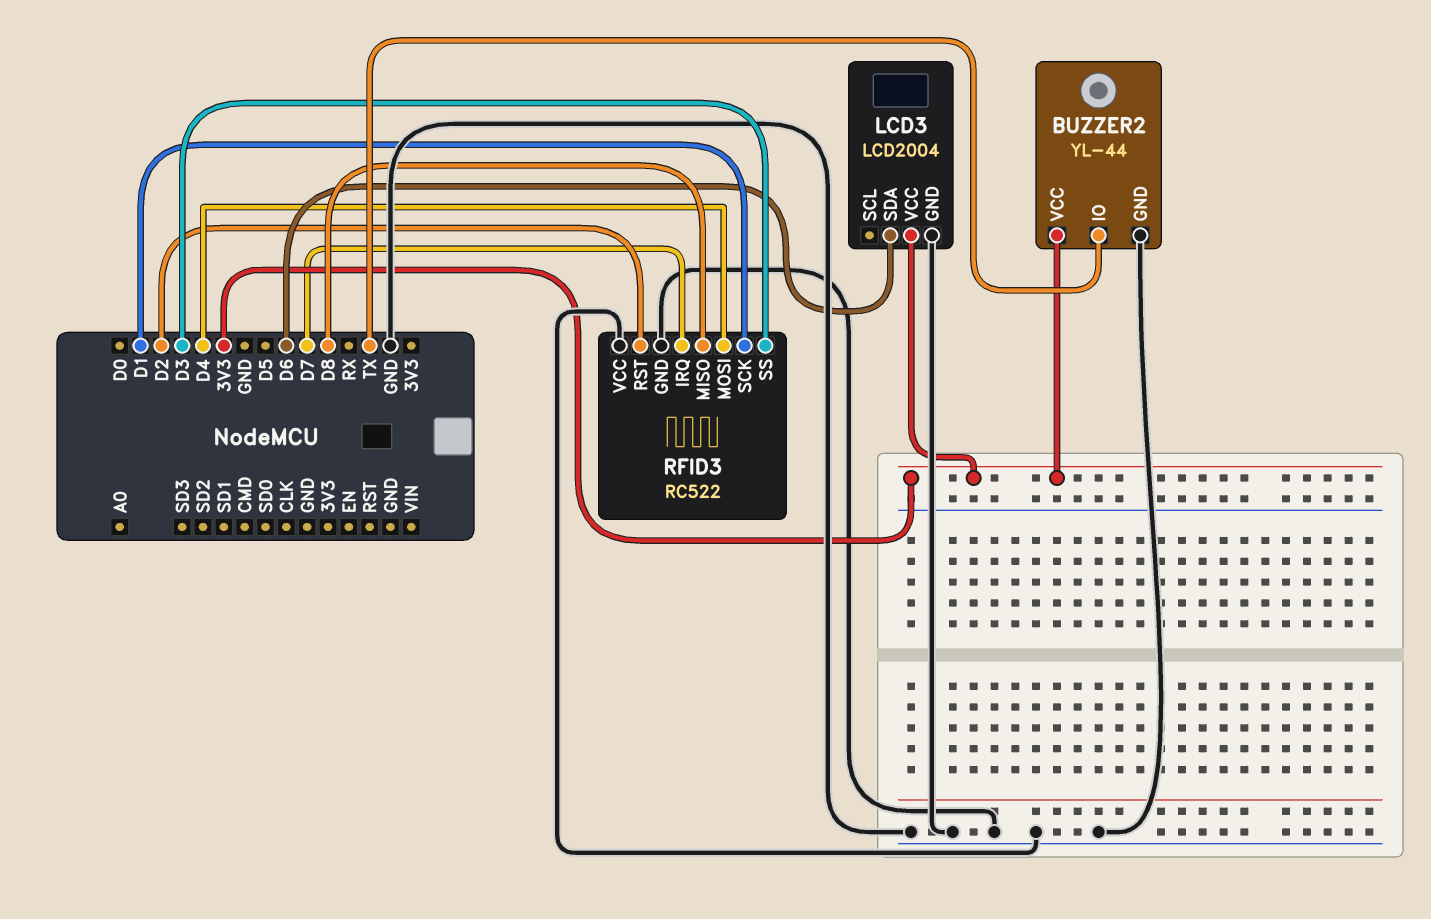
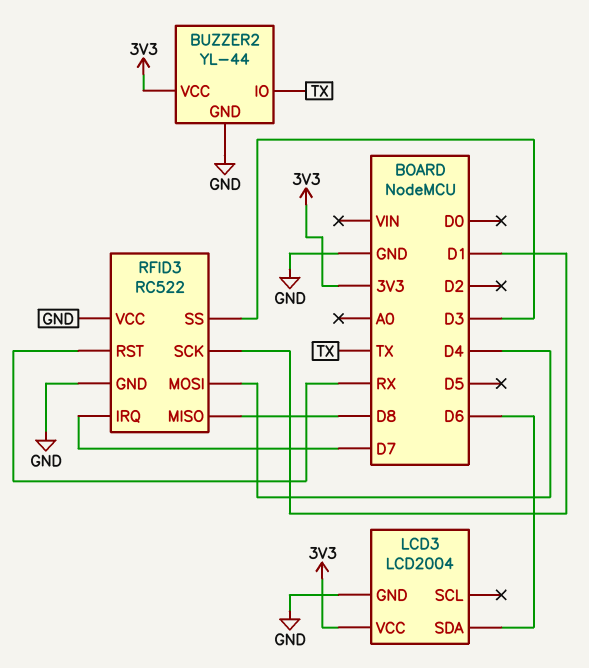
RFID3 pin RST: D2 -> RX

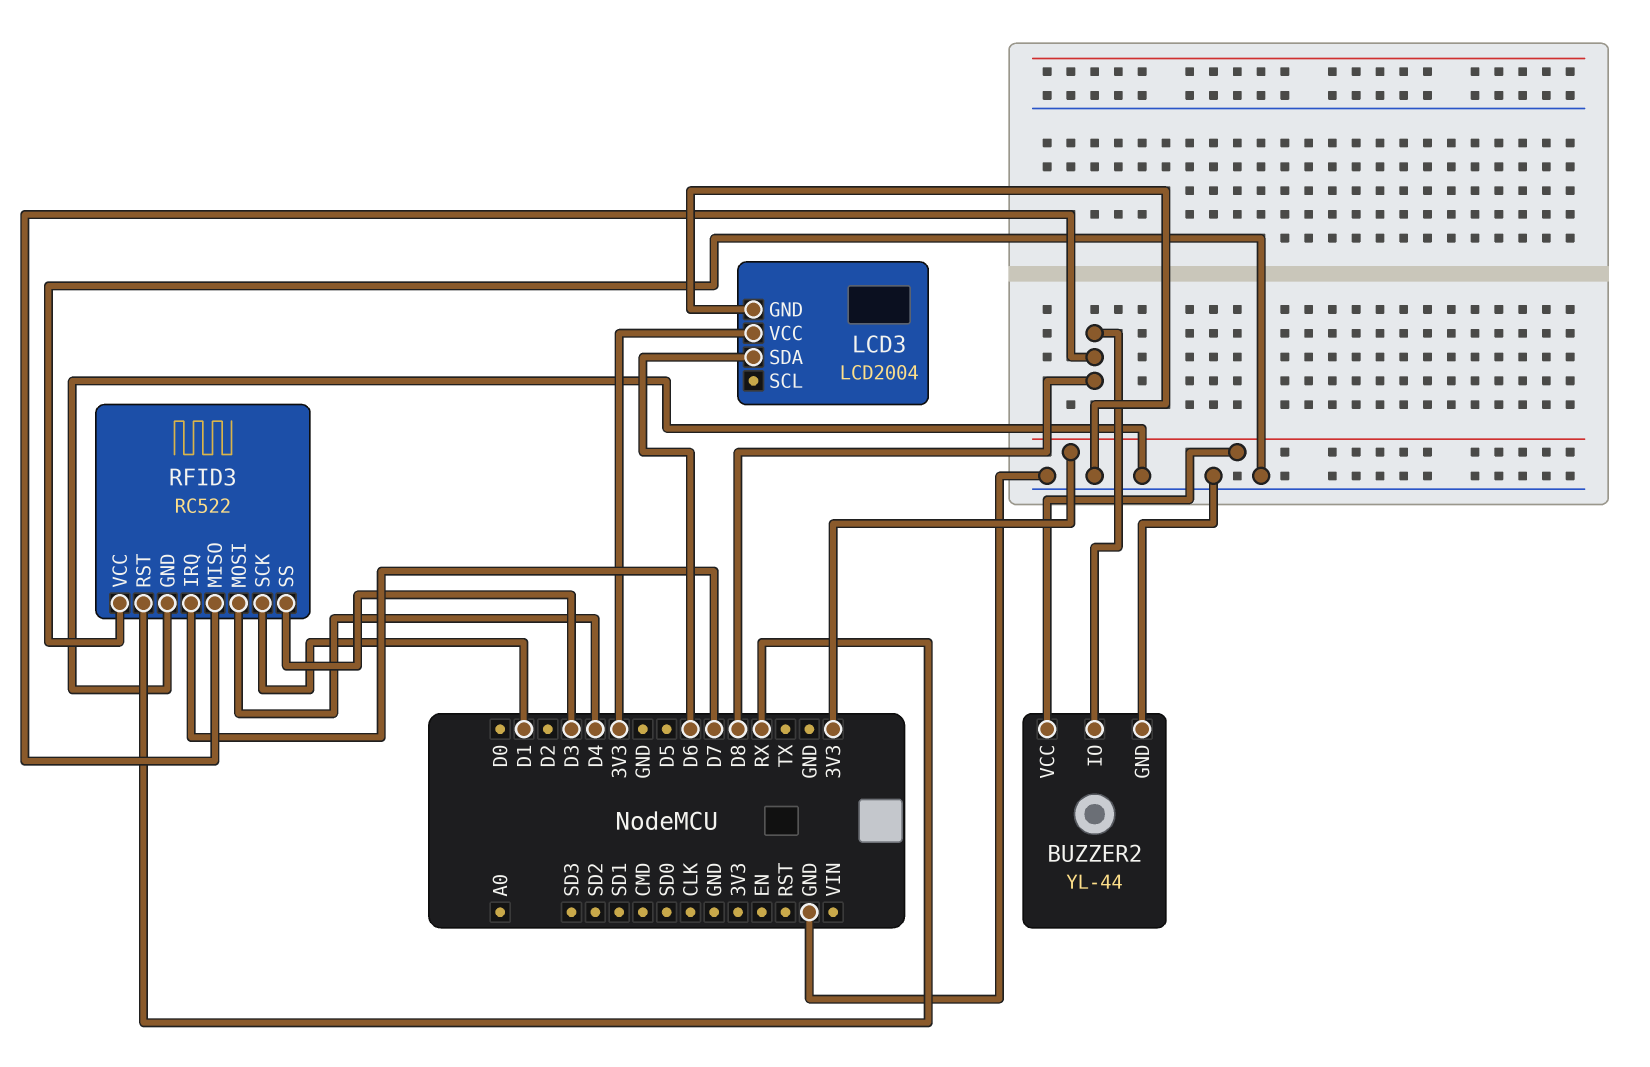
BUZZER2 pin IO: TX -> D8

